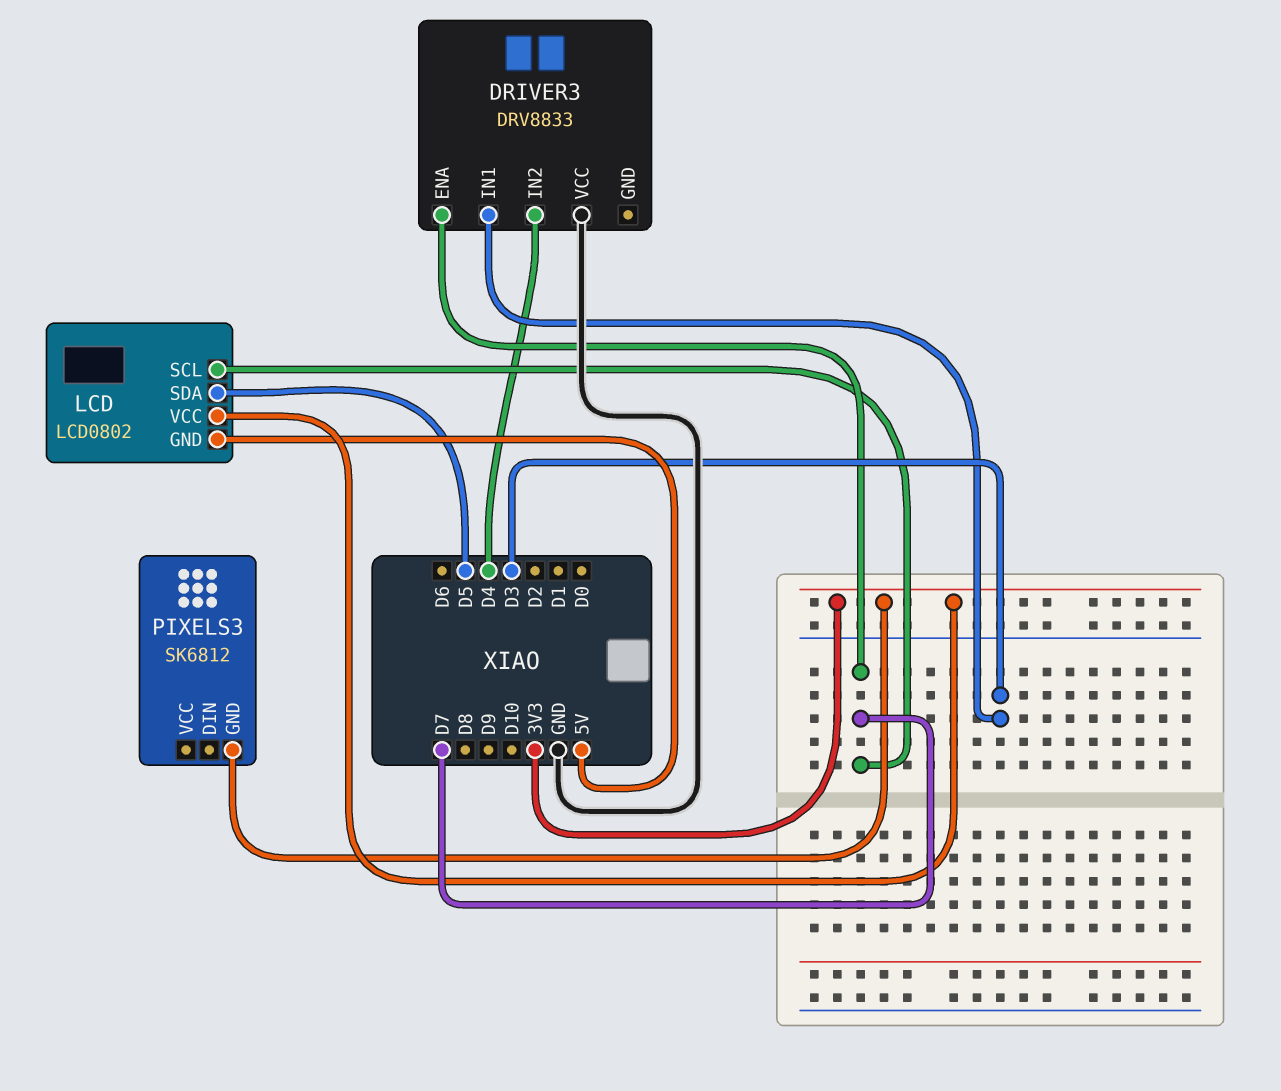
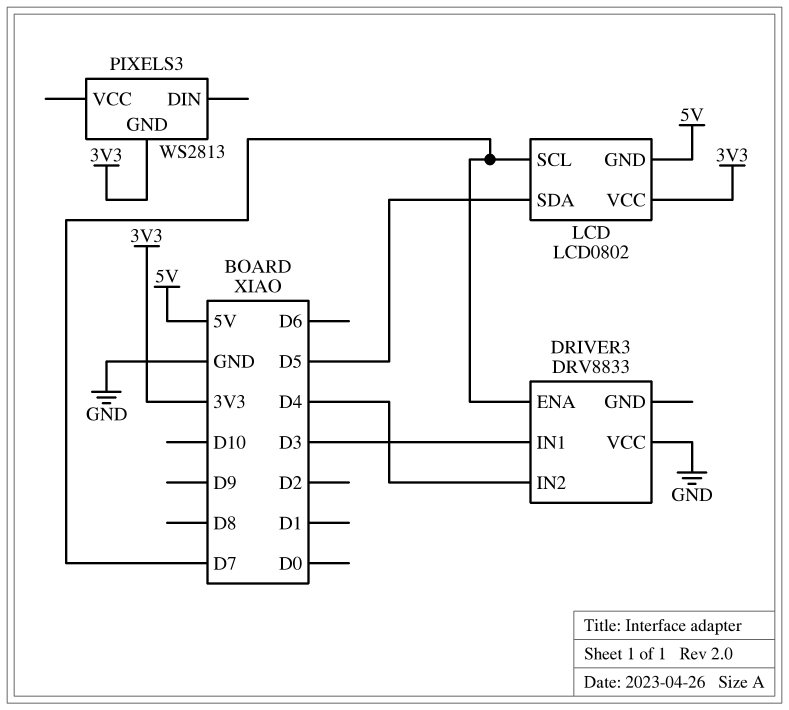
PIXELS3: SK6812 -> WS2813

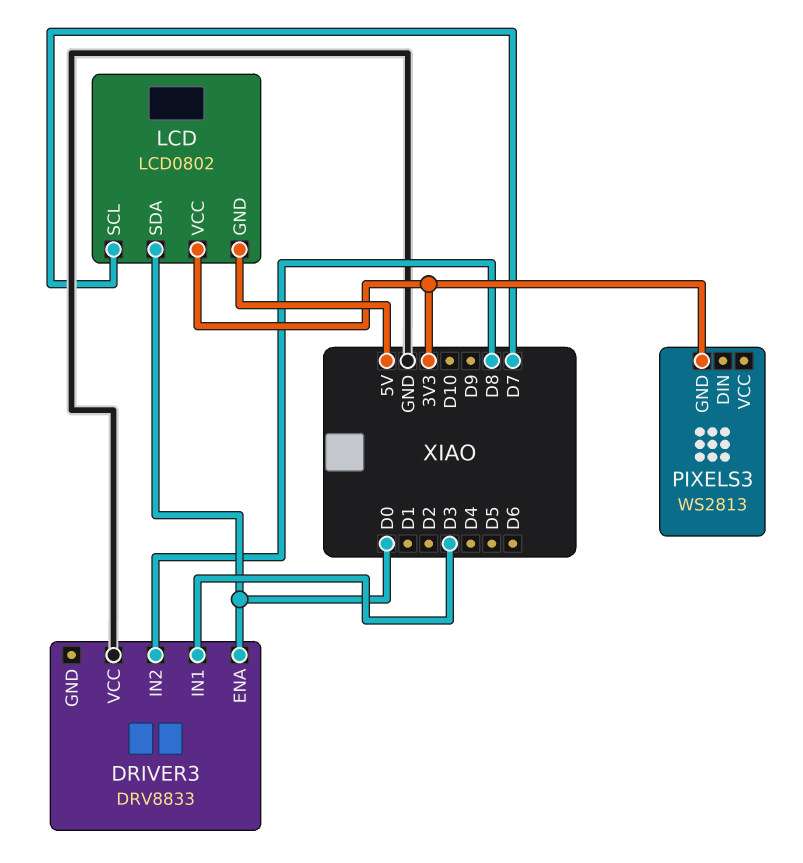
DRIVER3 pin ENA: D7 -> D0
DRIVER3 pin IN2: D4 -> D8
LCD pin SDA: D5 -> D0

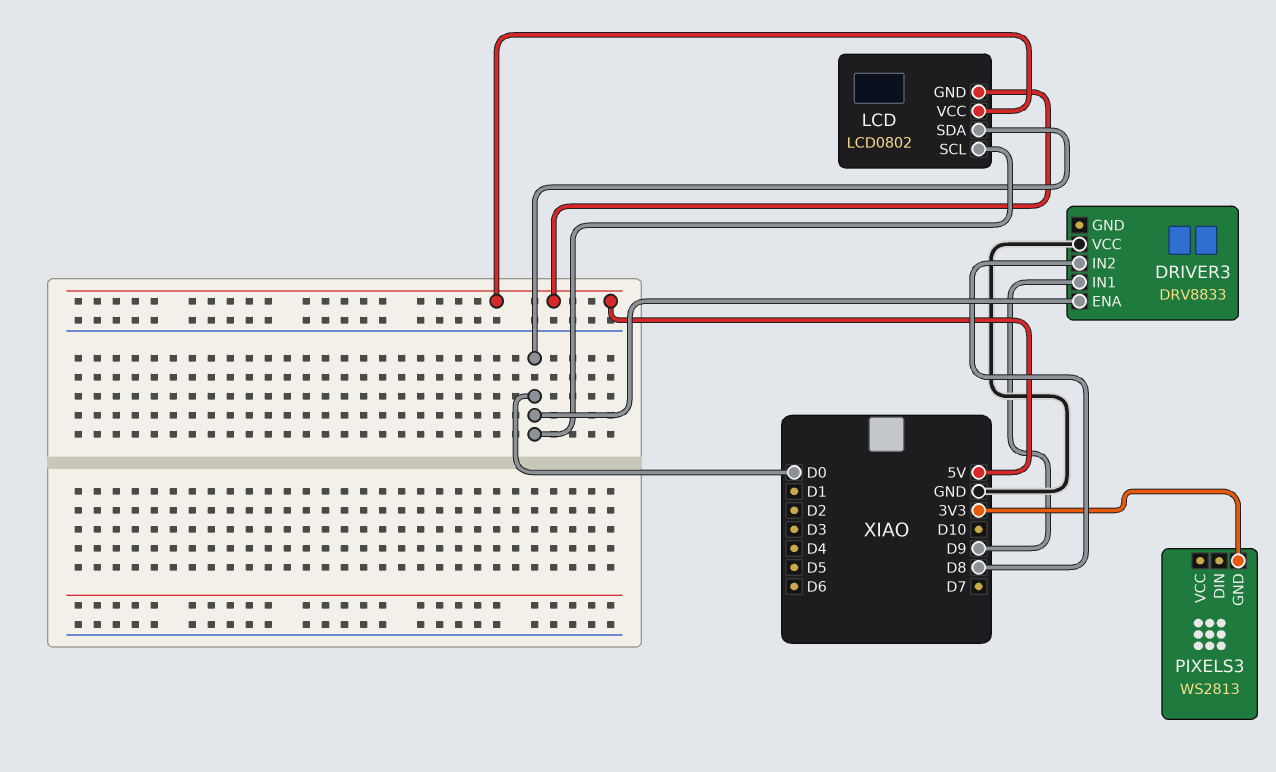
DRIVER3 pin IN1: D3 -> D9
LCD pin SCL: D7 -> D0
LCD pin VCC: 3V3 -> 5V

